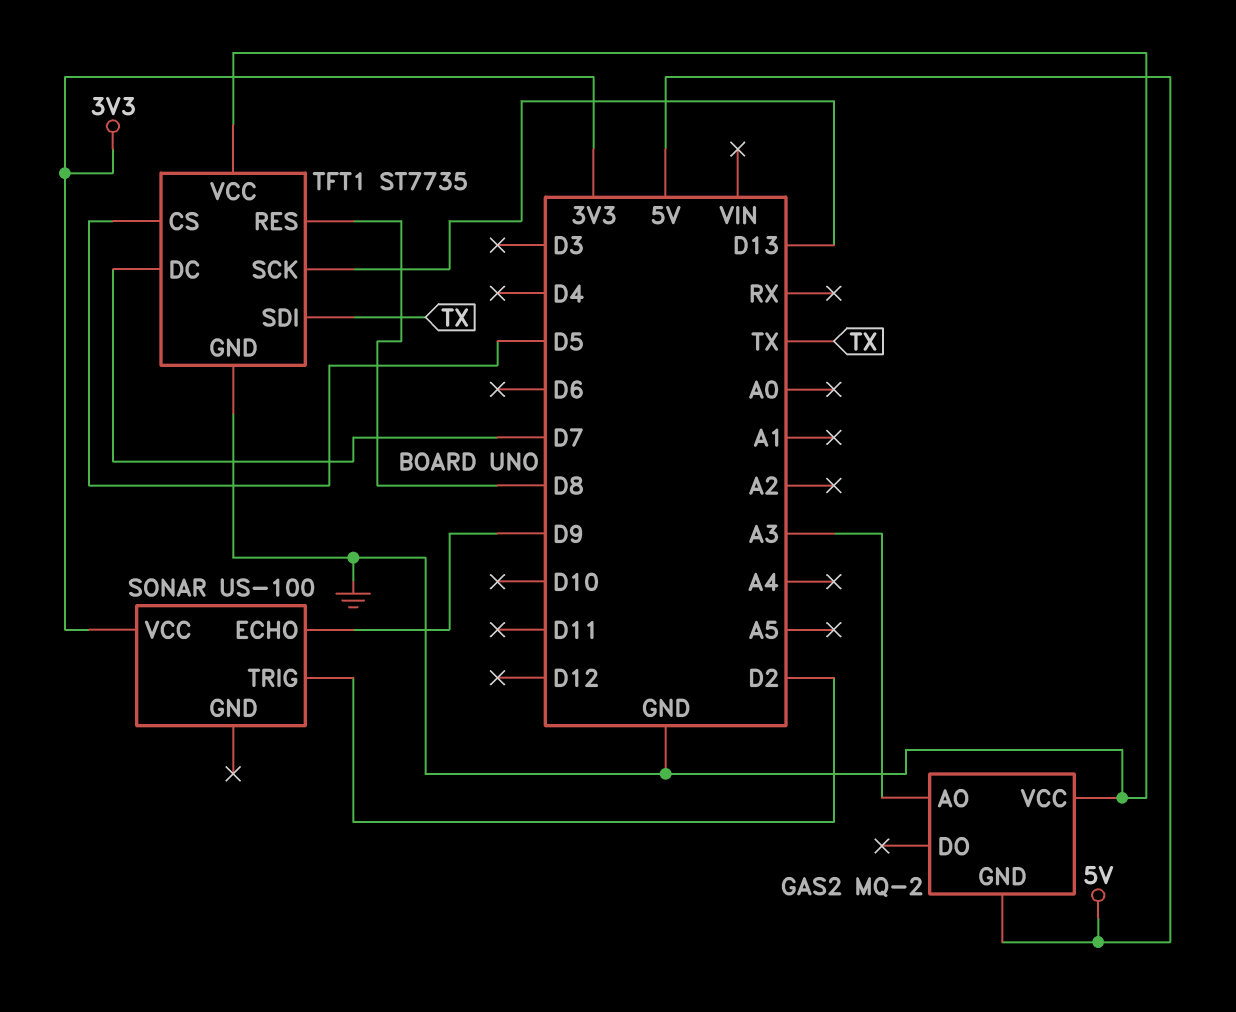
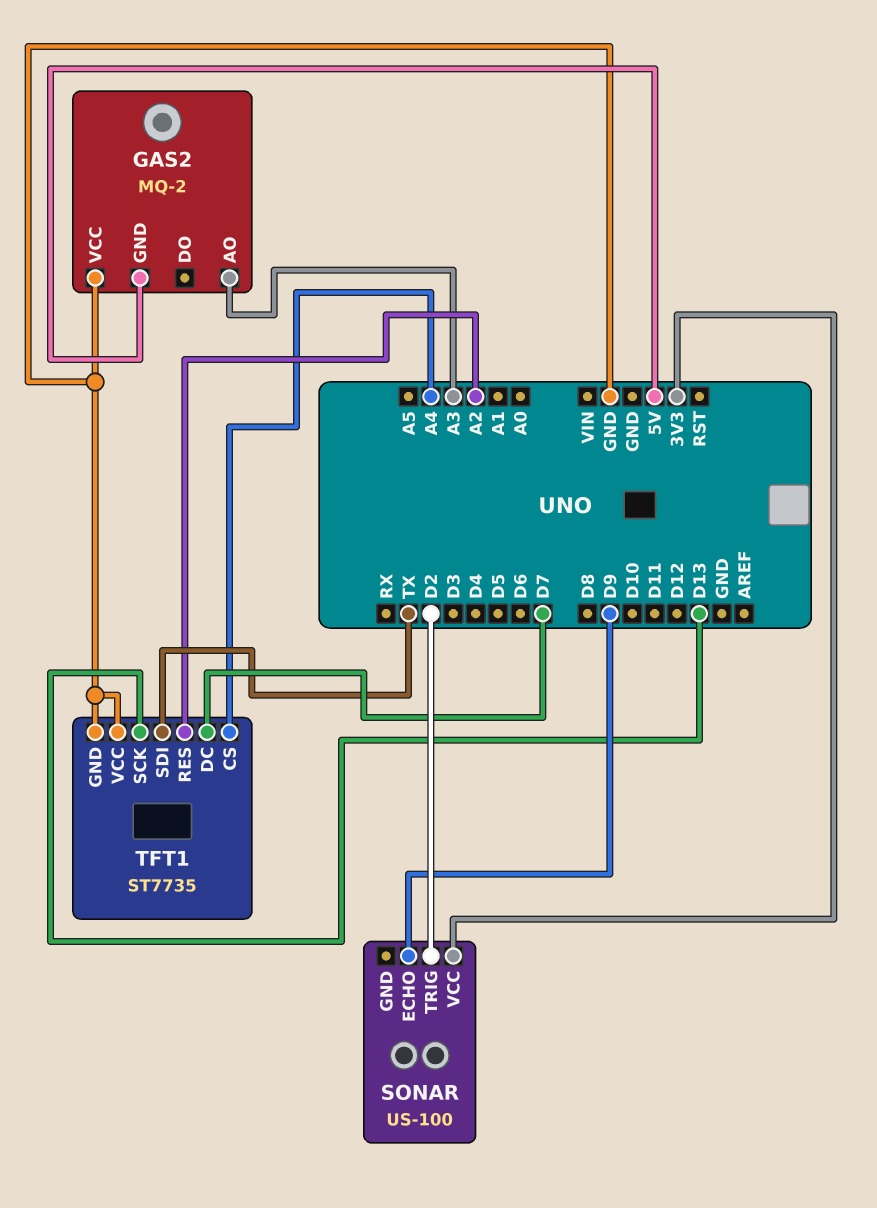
TFT1 pin CS: D5 -> A4
TFT1 pin RES: D8 -> A2

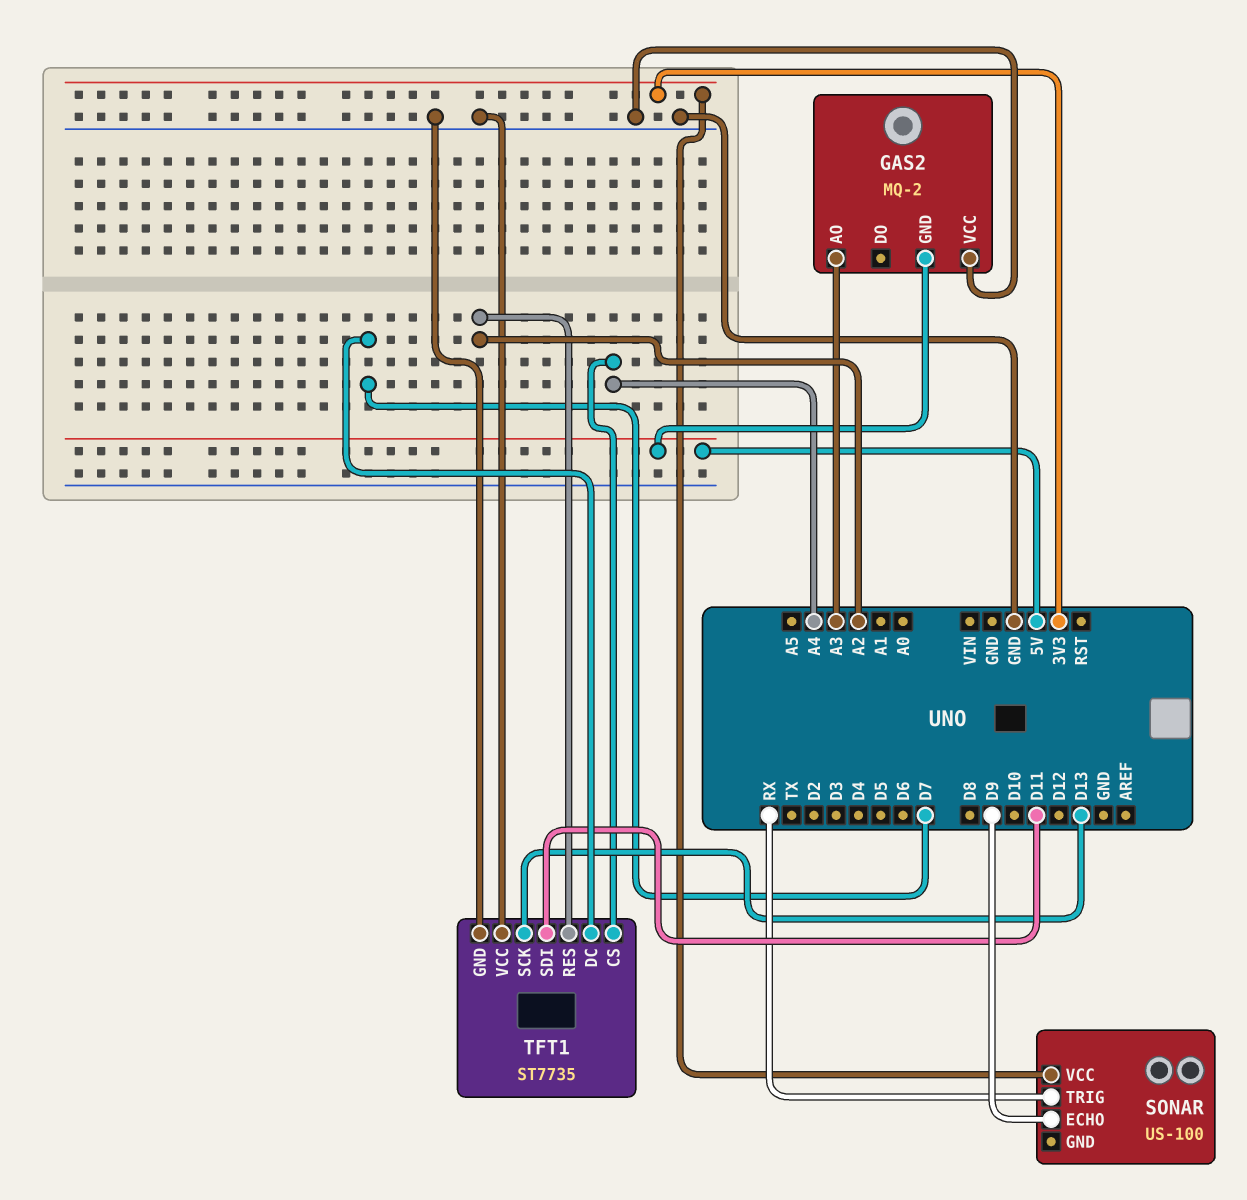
SONAR pin TRIG: D2 -> RX
TFT1 pin SDI: TX -> D11

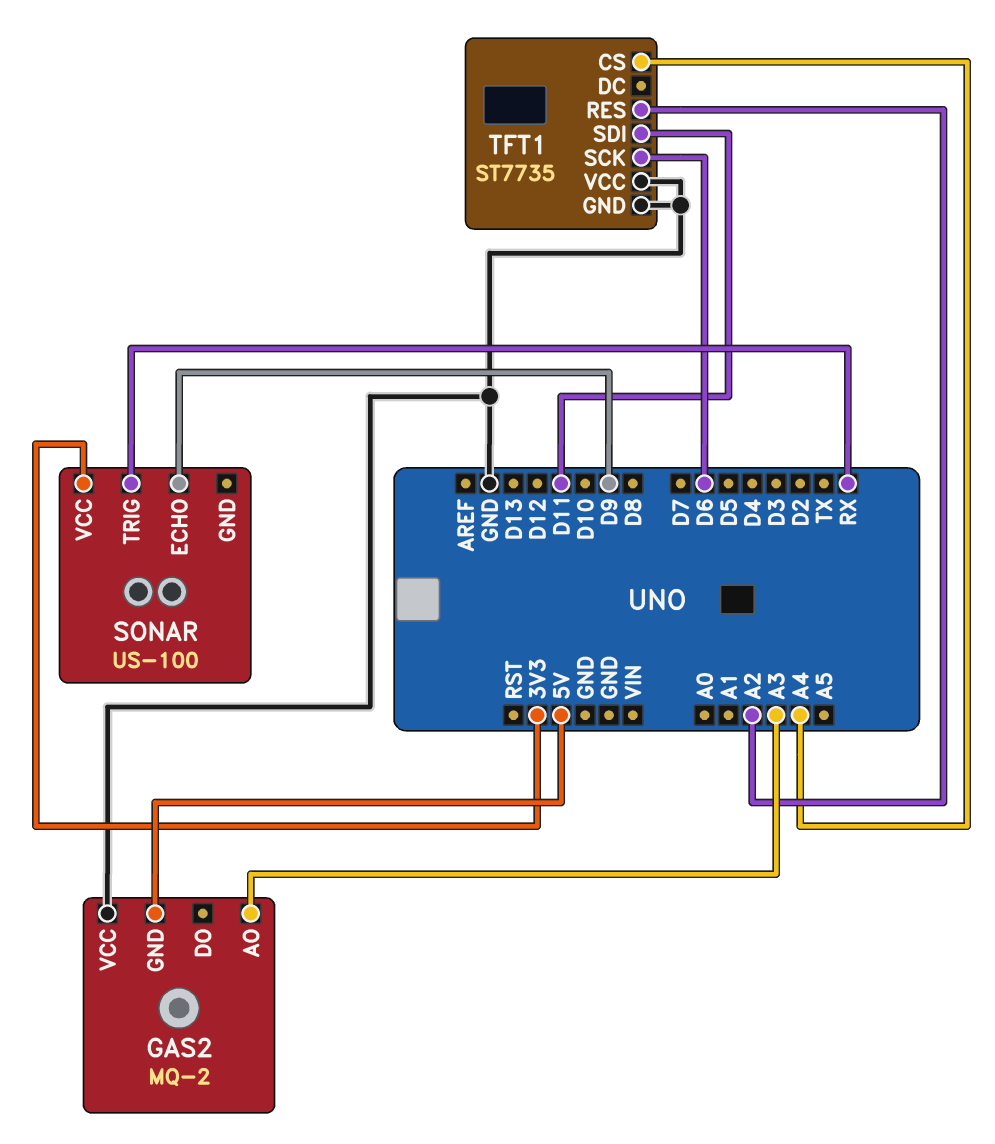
TFT1 pin DC: D7 -> none
TFT1 pin SCK: D13 -> D6

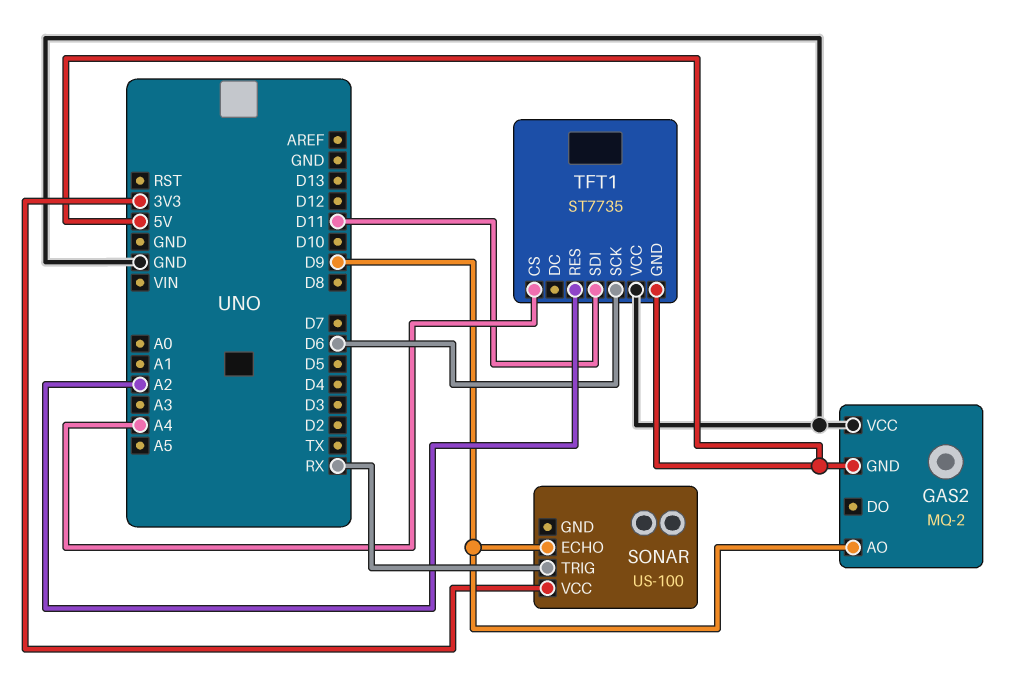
GAS2 pin AO: A3 -> D9
TFT1 pin GND: GND -> 5V

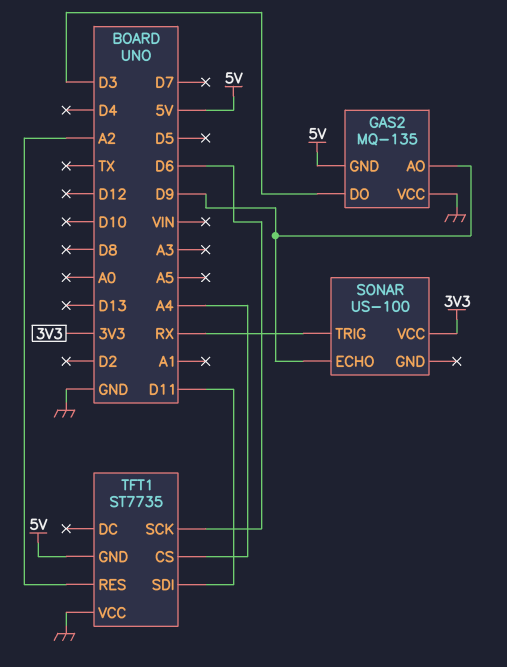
GAS2: MQ-2 -> MQ-135
GAS2 pin DO: none -> D3

